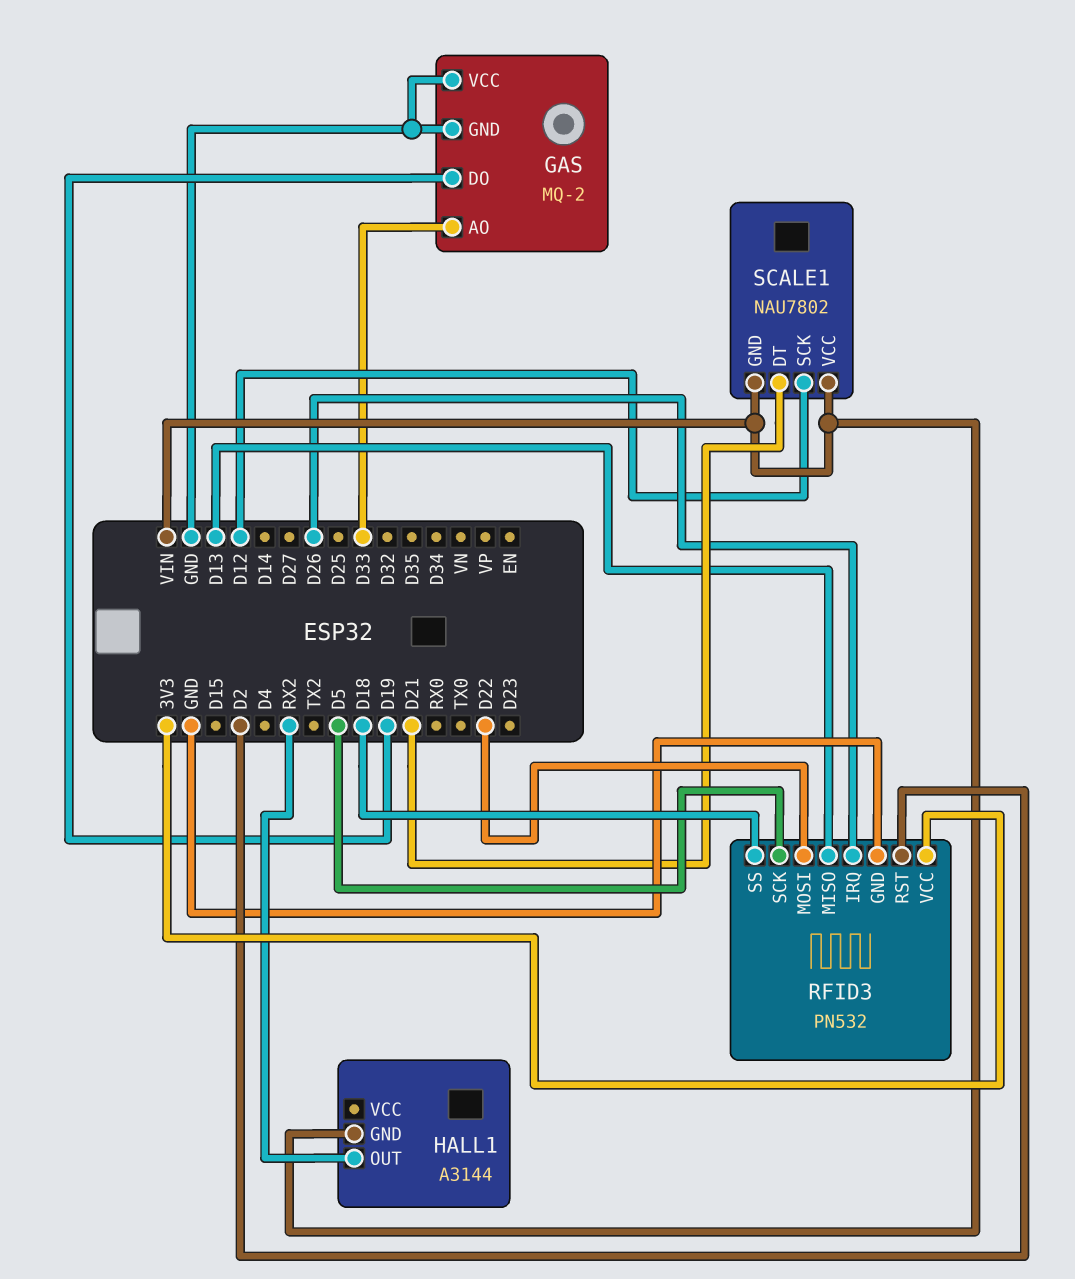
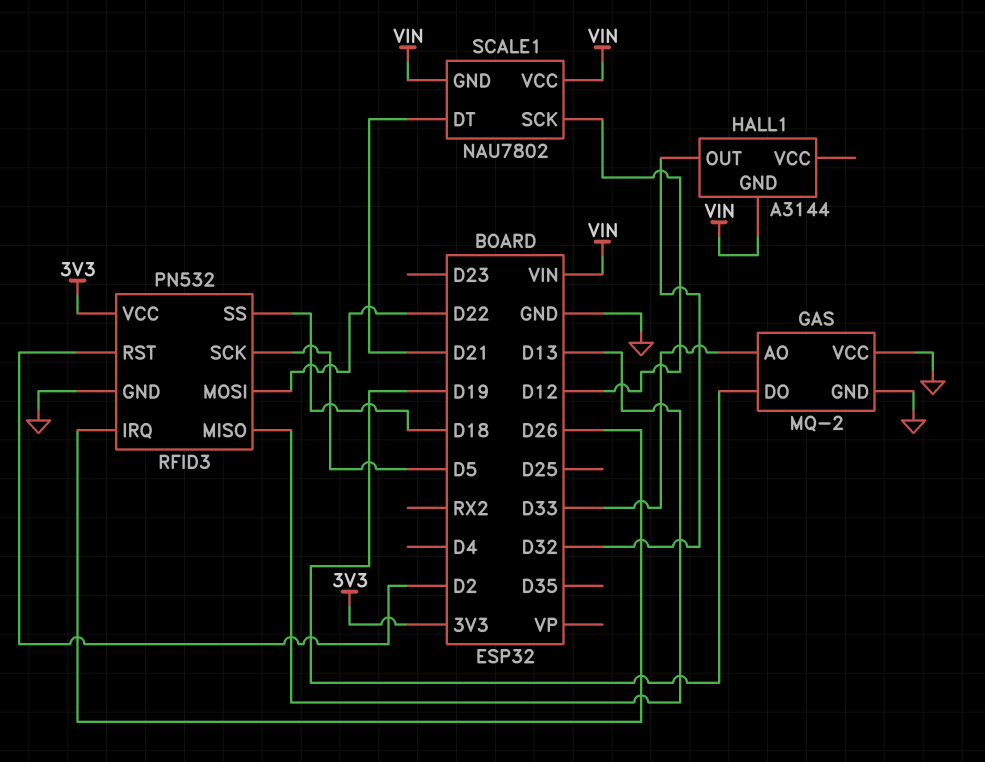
HALL1 pin OUT: RX2 -> D32

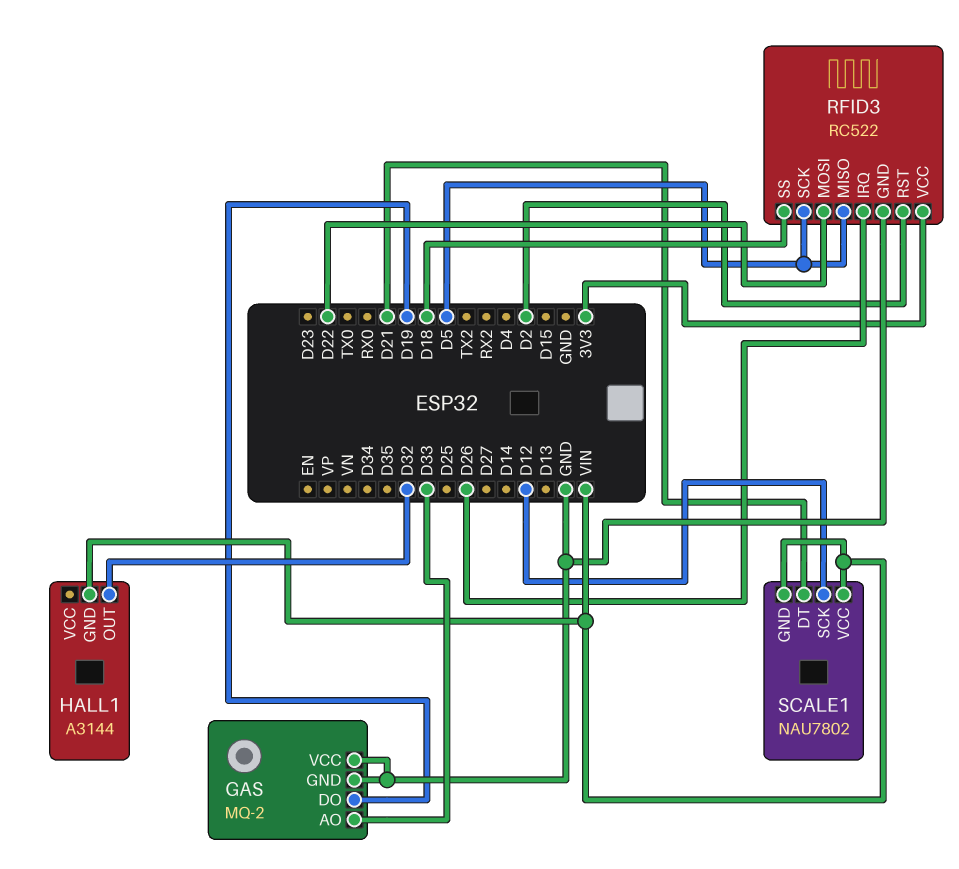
RFID3: PN532 -> RC522
RFID3 pin MISO: D13 -> D5

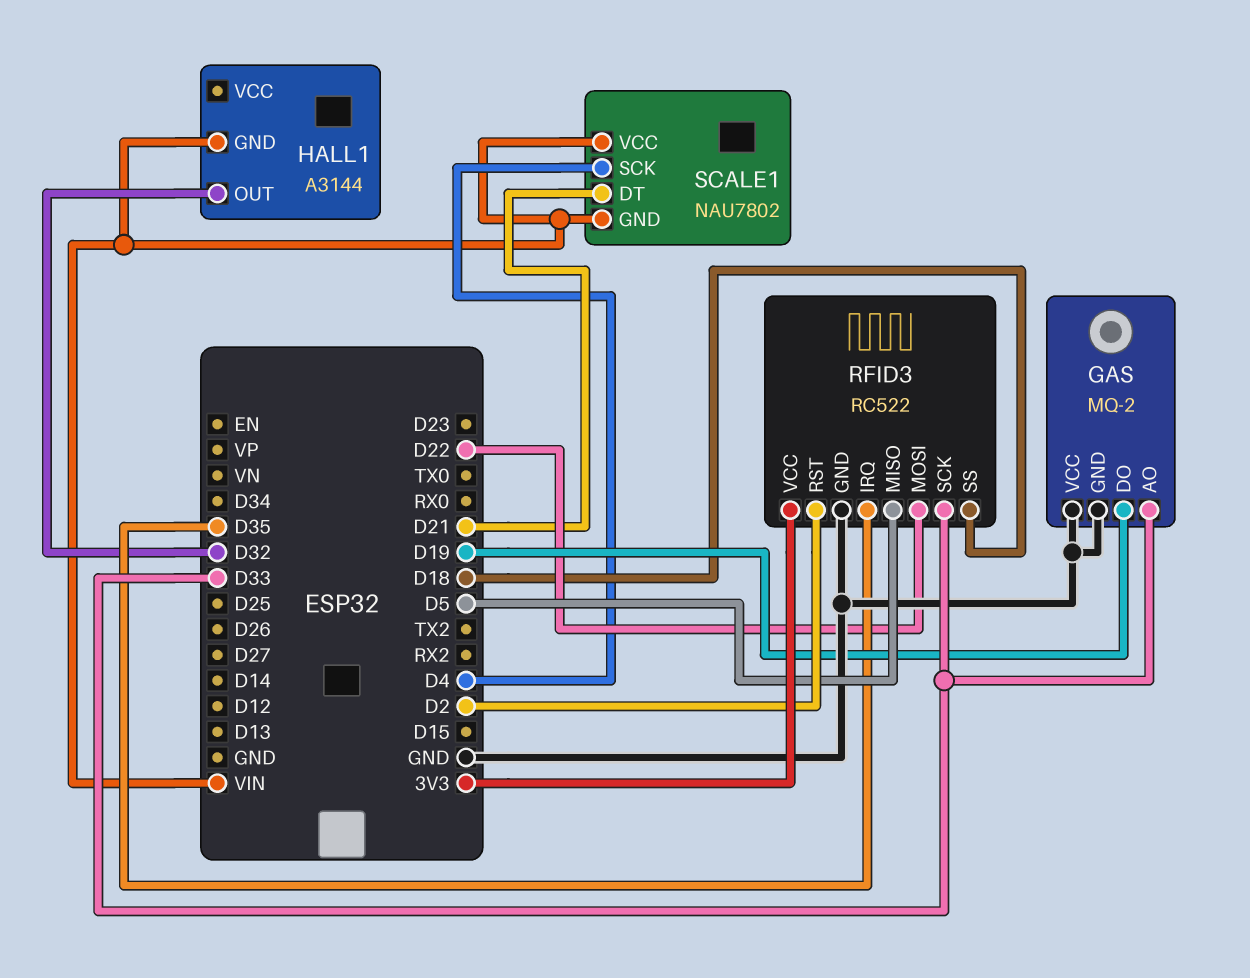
RFID3 pin IRQ: D26 -> D35
RFID3 pin SCK: D5 -> D33
SCALE1 pin SCK: D12 -> D4

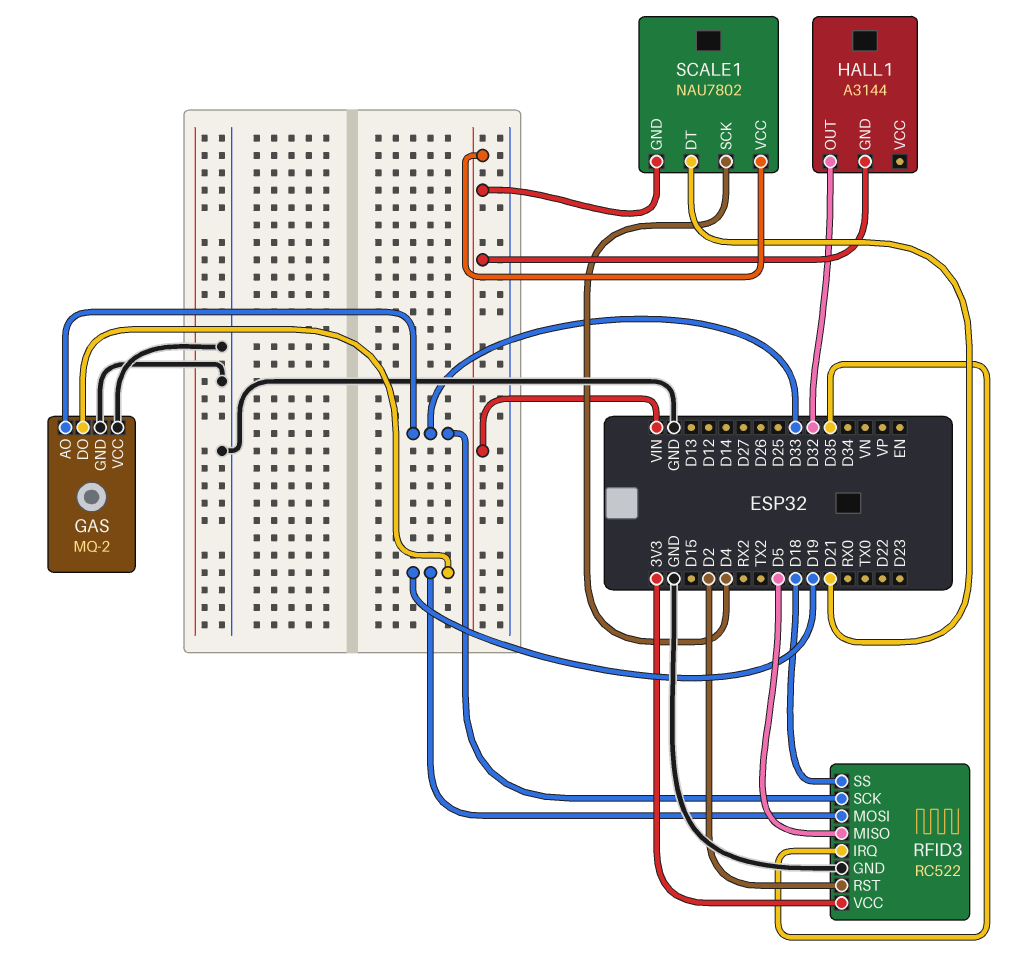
RFID3 pin MOSI: D22 -> D19

